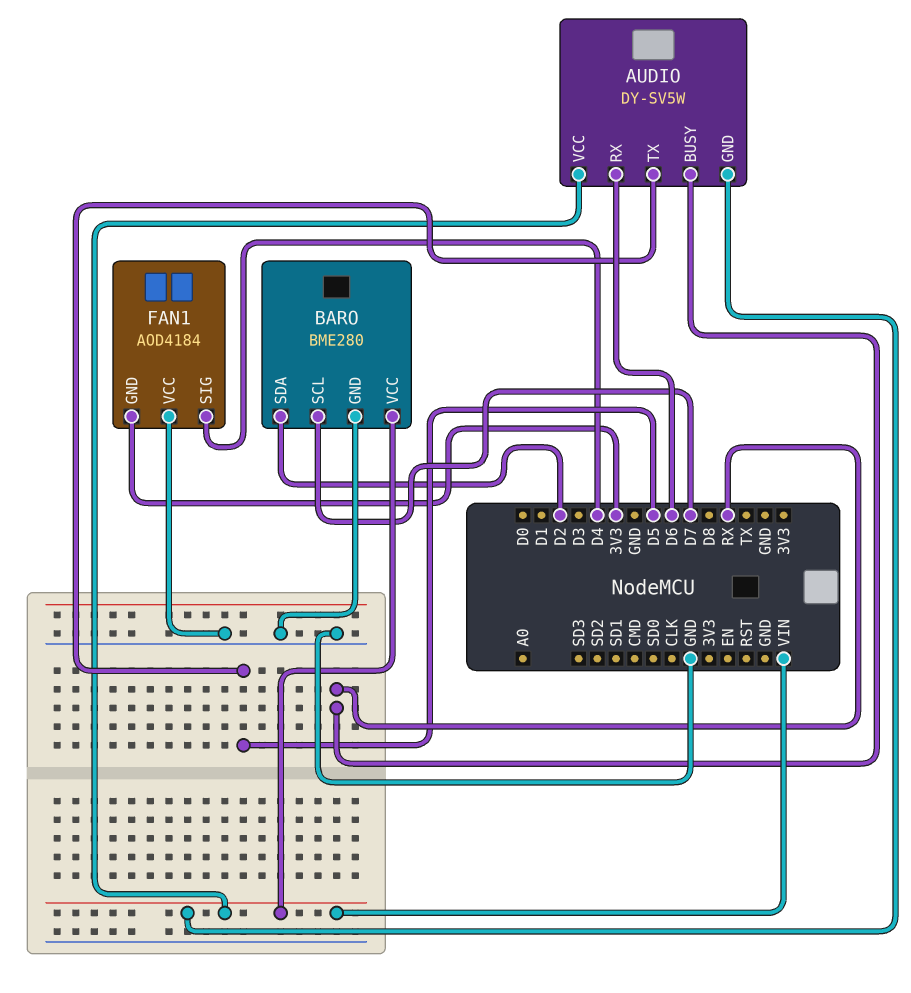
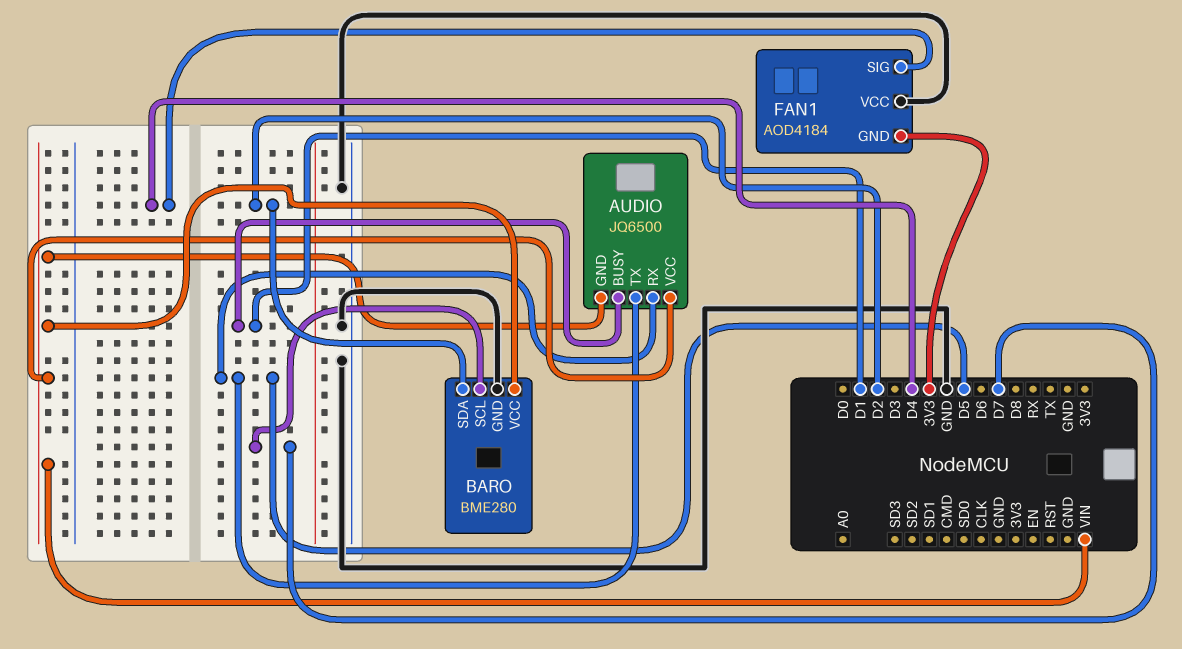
AUDIO: DY-SV5W -> JQ6500
AUDIO pin BUSY: RX -> D1
AUDIO pin RX: D6 -> D5

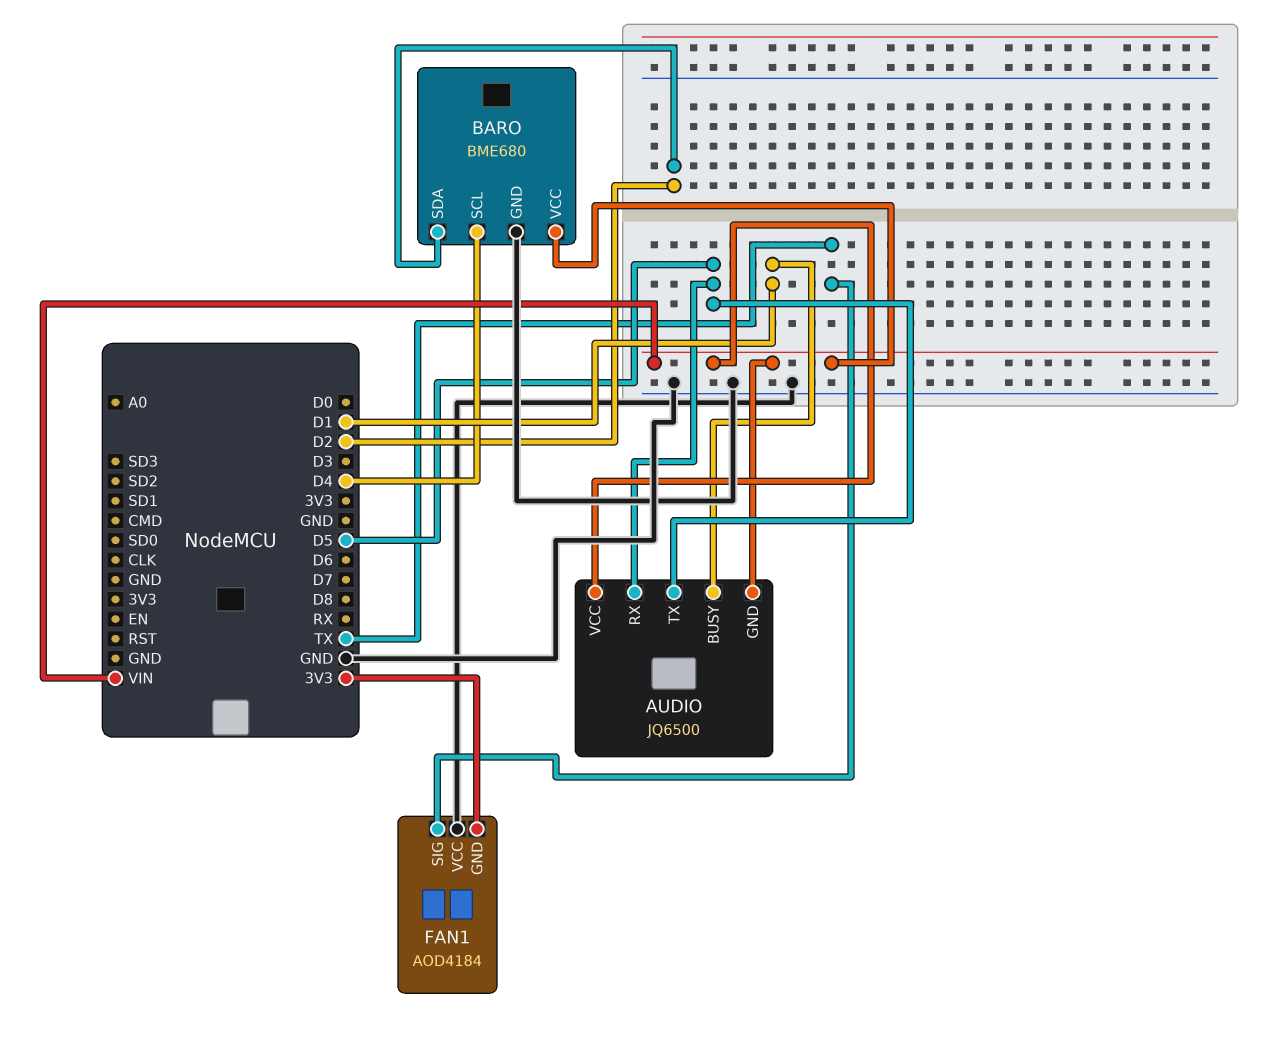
BARO: BME280 -> BME680
BARO pin SCL: D7 -> D4
FAN1 pin SIG: D4 -> TX

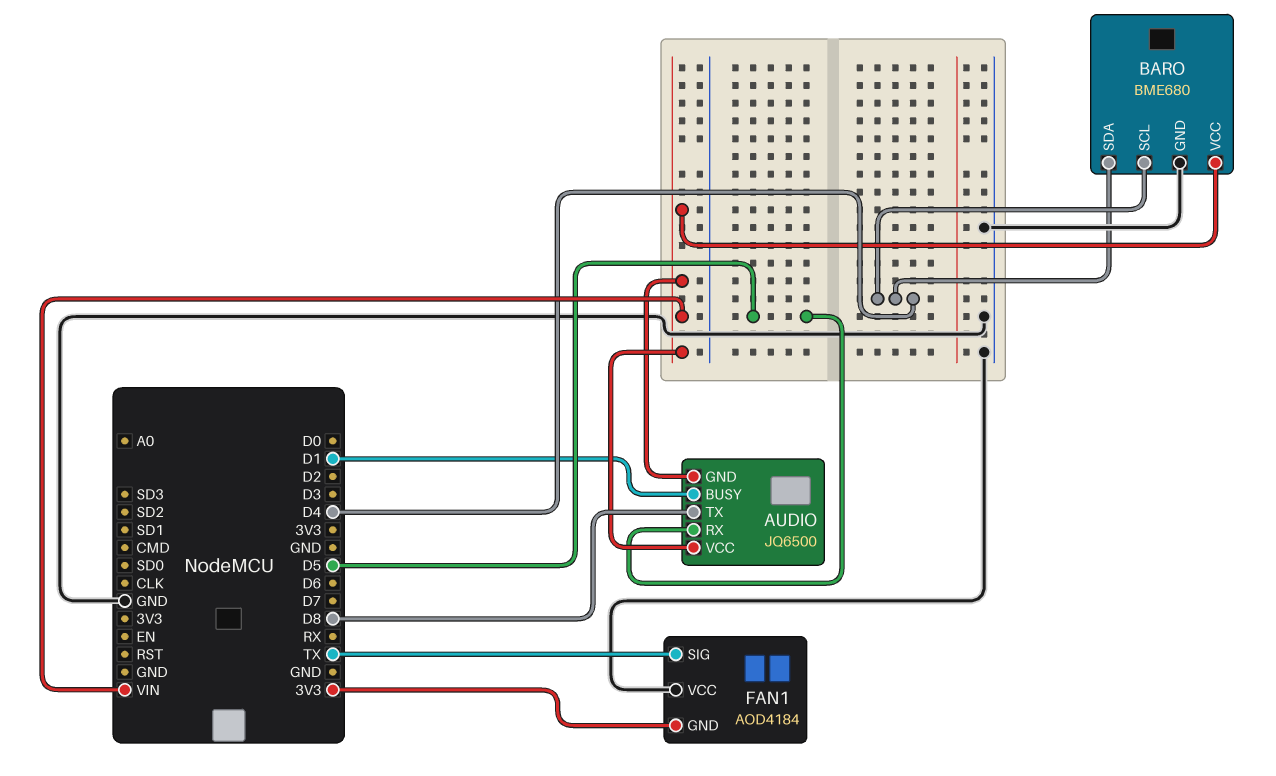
AUDIO pin TX: D5 -> D8
BARO pin SDA: D2 -> D4

